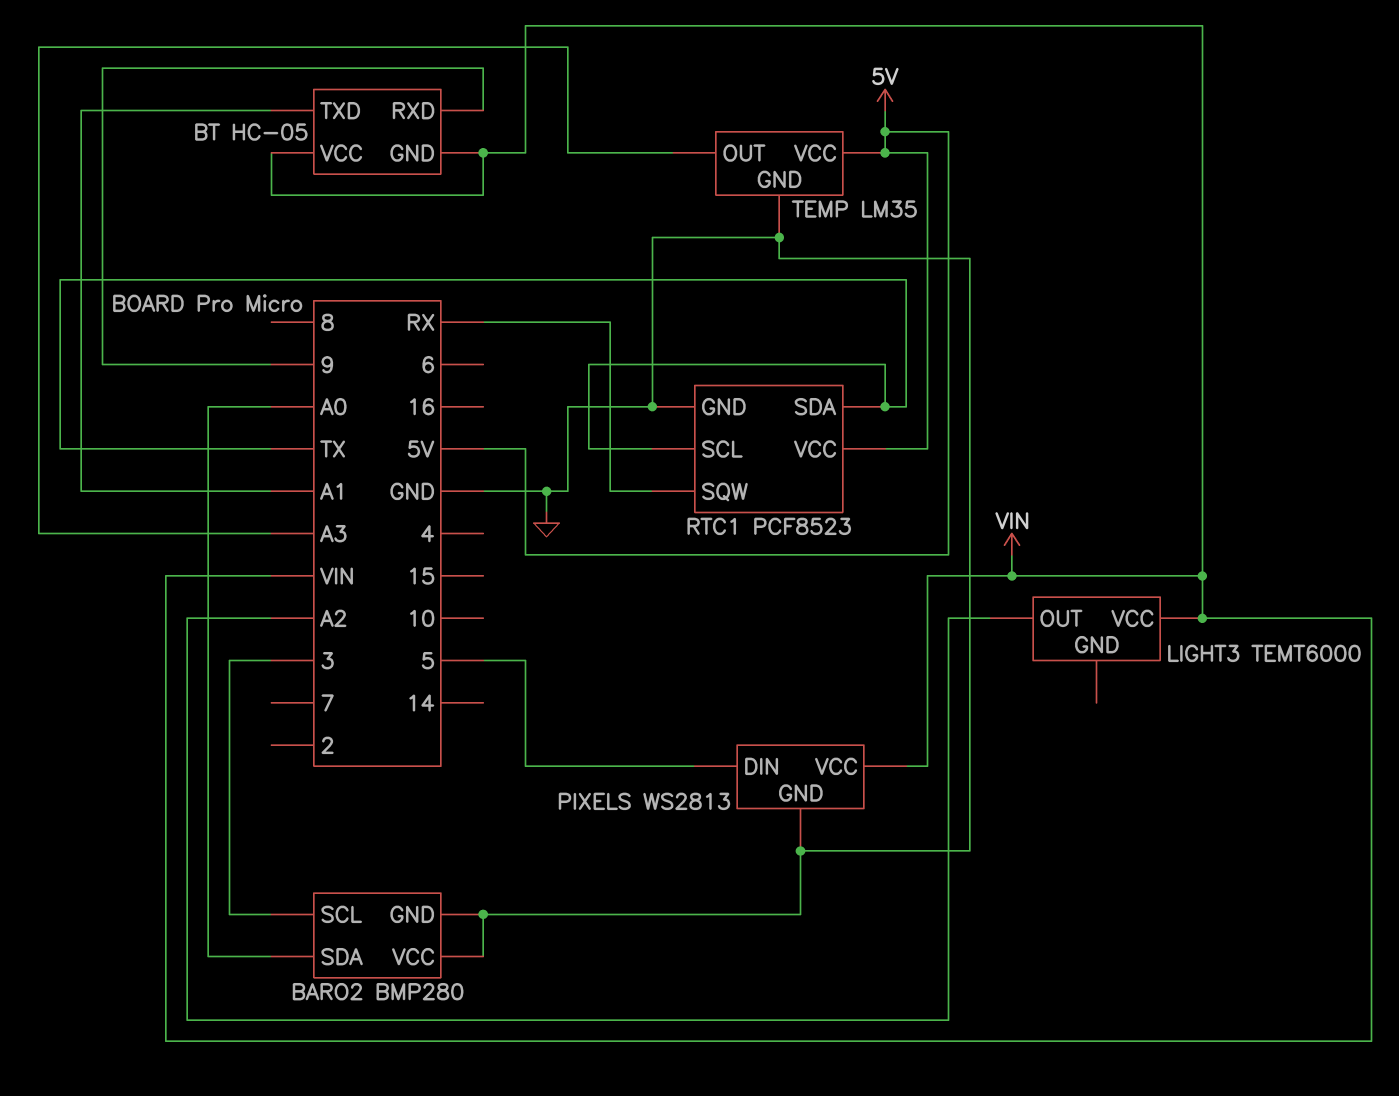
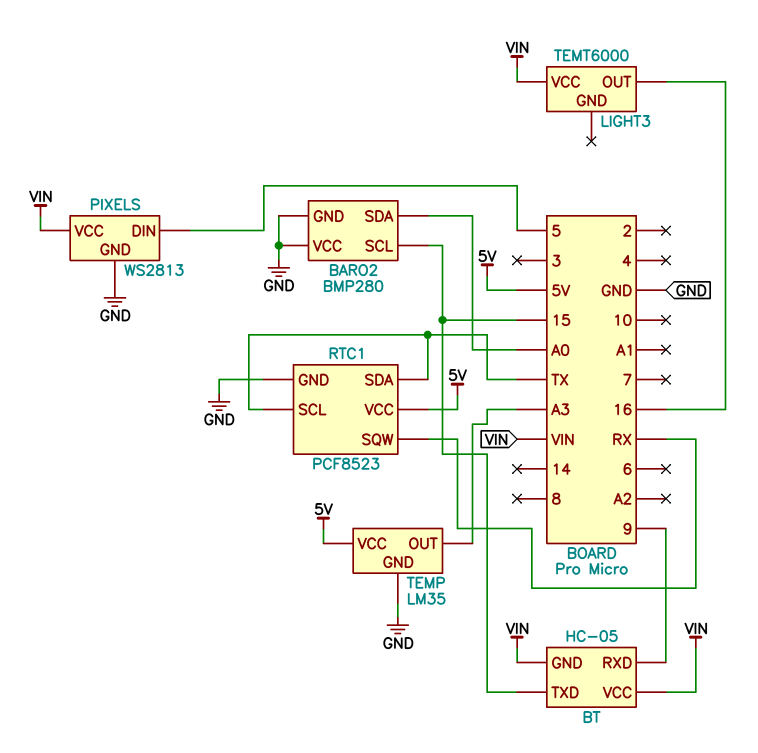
BARO2 pin SCL: 3 -> 15
BT pin TXD: A1 -> 15
LIGHT3 pin OUT: A2 -> 16

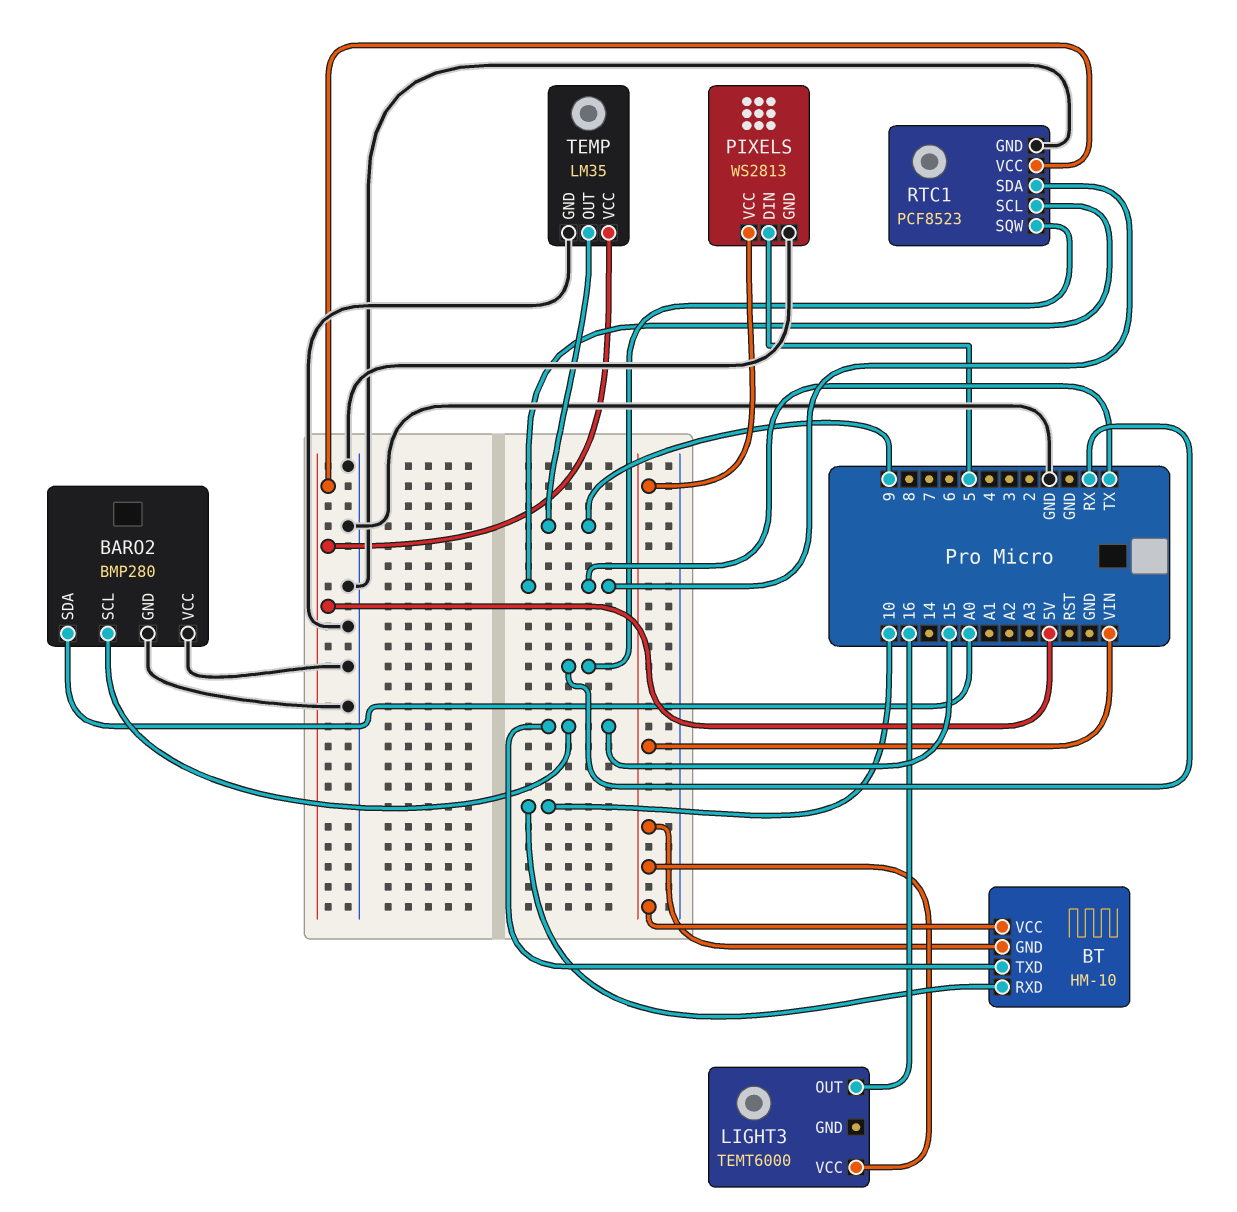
BT: HC-05 -> HM-10
BT pin RXD: 9 -> 10
TEMP pin OUT: A3 -> 9

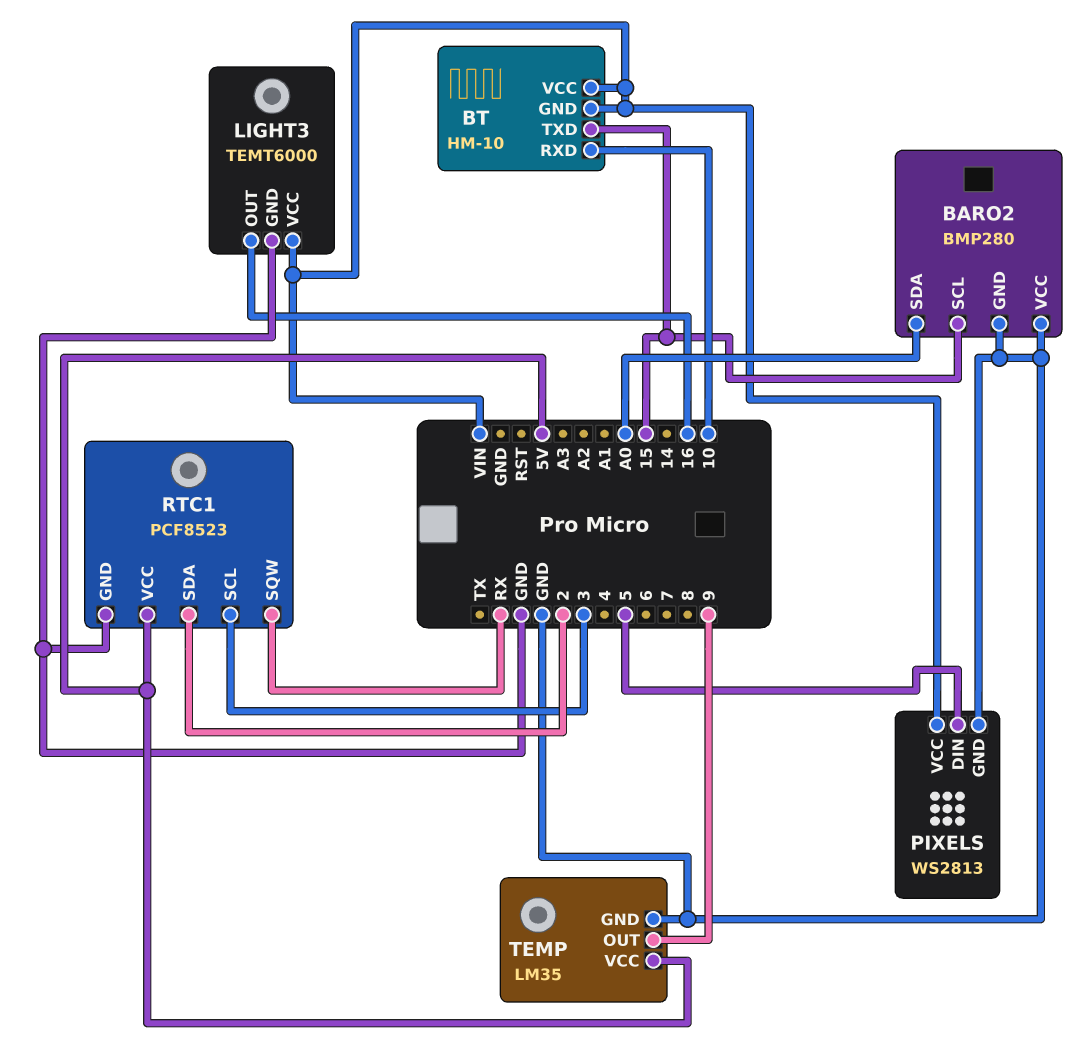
LIGHT3 pin GND: none -> GND
RTC1 pin SCL: TX -> 3
RTC1 pin SDA: TX -> 2

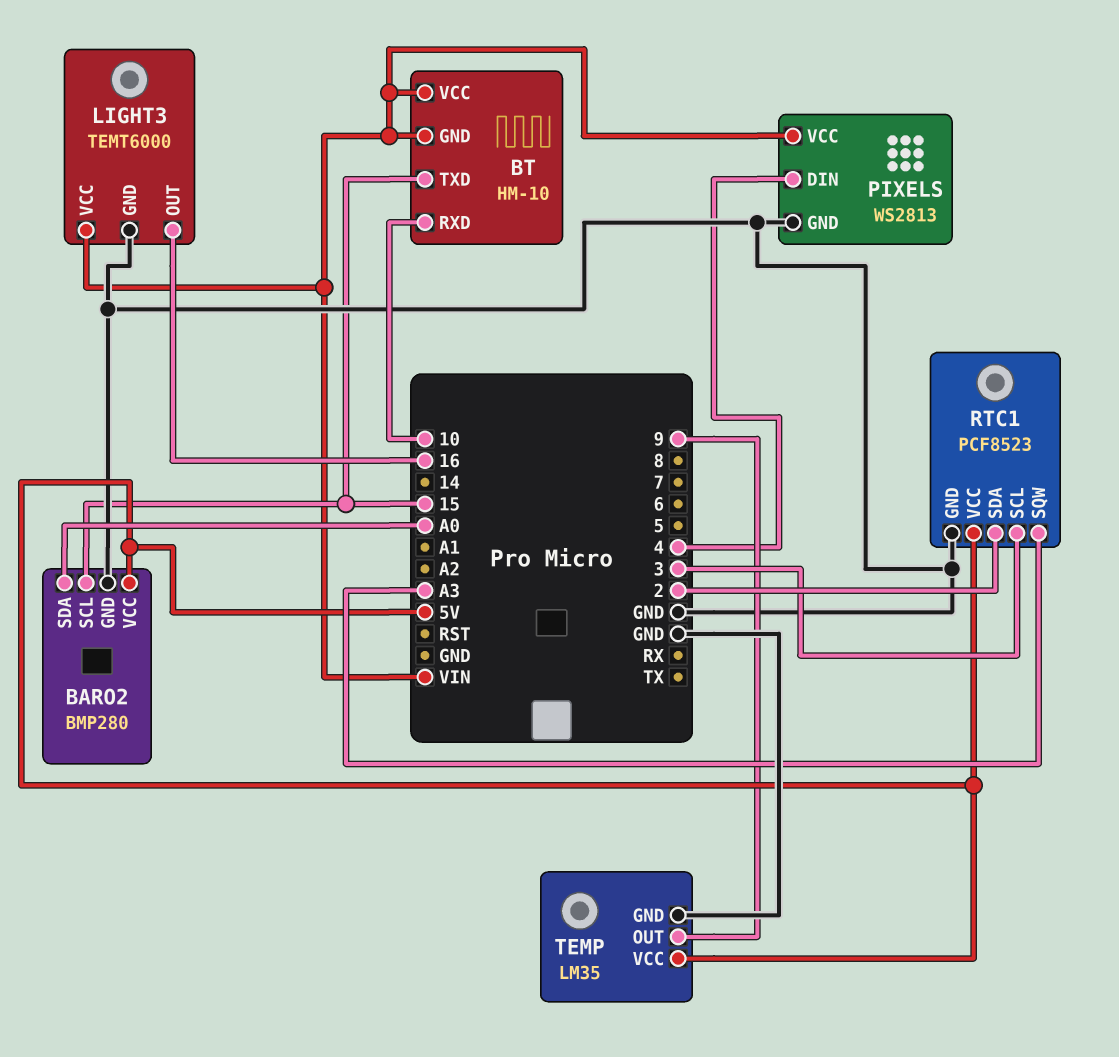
BARO2 pin VCC: GND -> 5V
PIXELS pin DIN: 5 -> 4
RTC1 pin SQW: RX -> A3

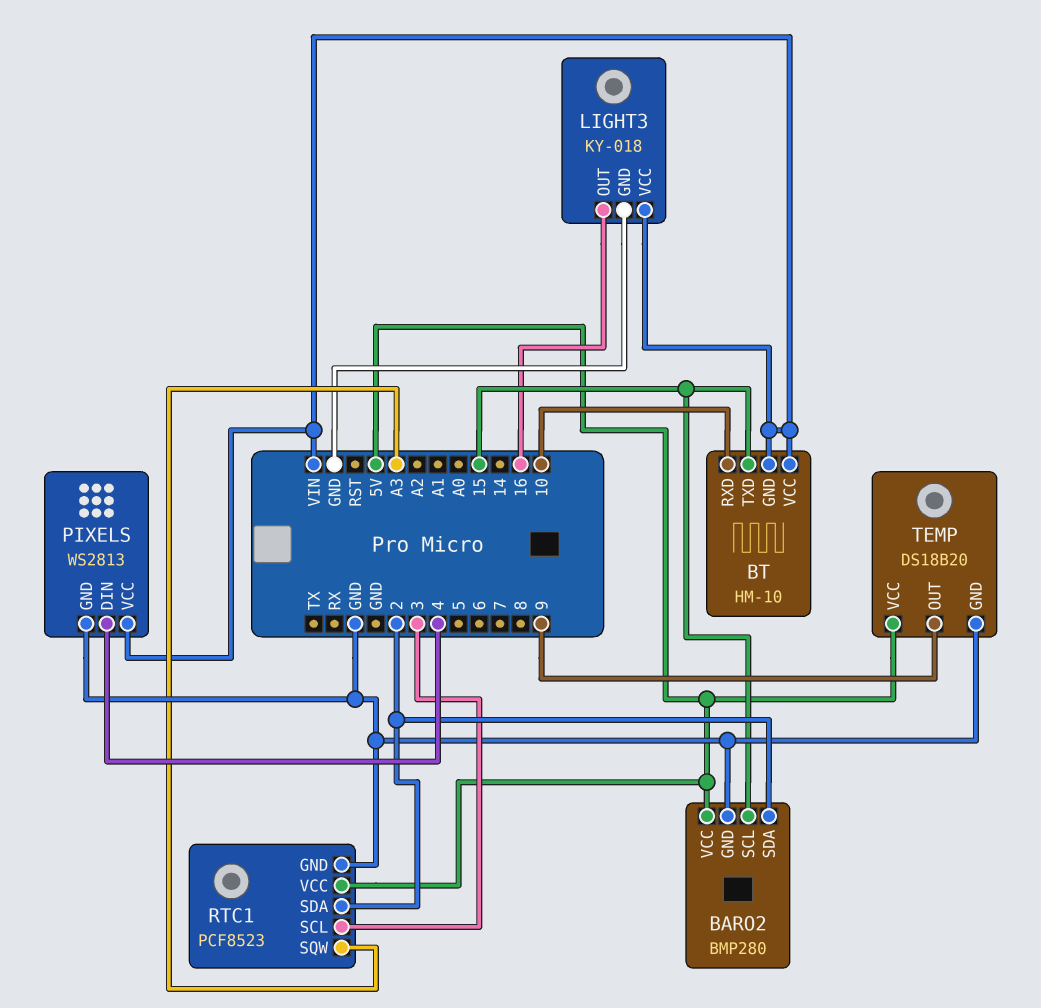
BARO2 pin SDA: A0 -> 2
LIGHT3: TEMT6000 -> KY-018
TEMP: LM35 -> DS18B20

